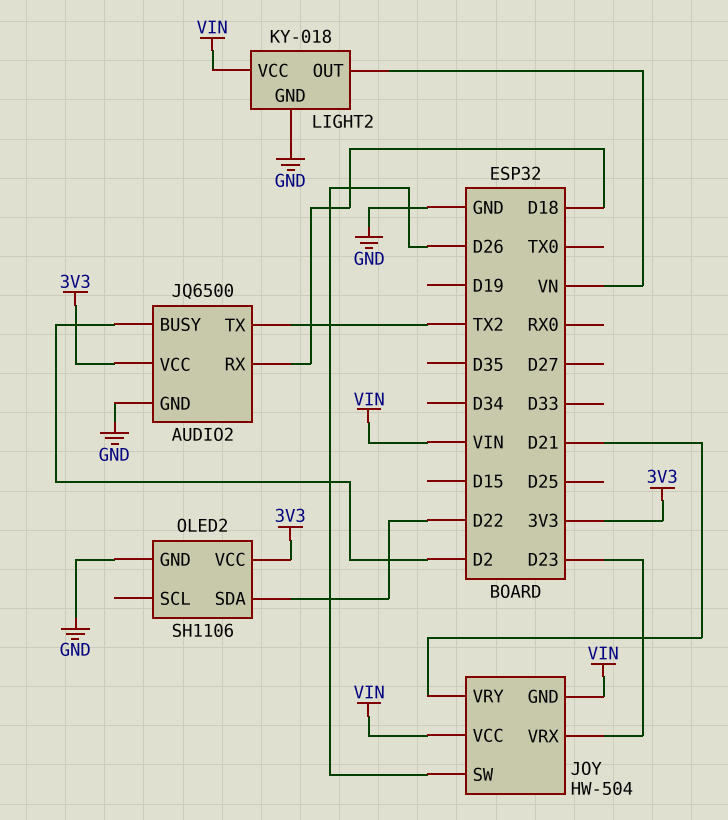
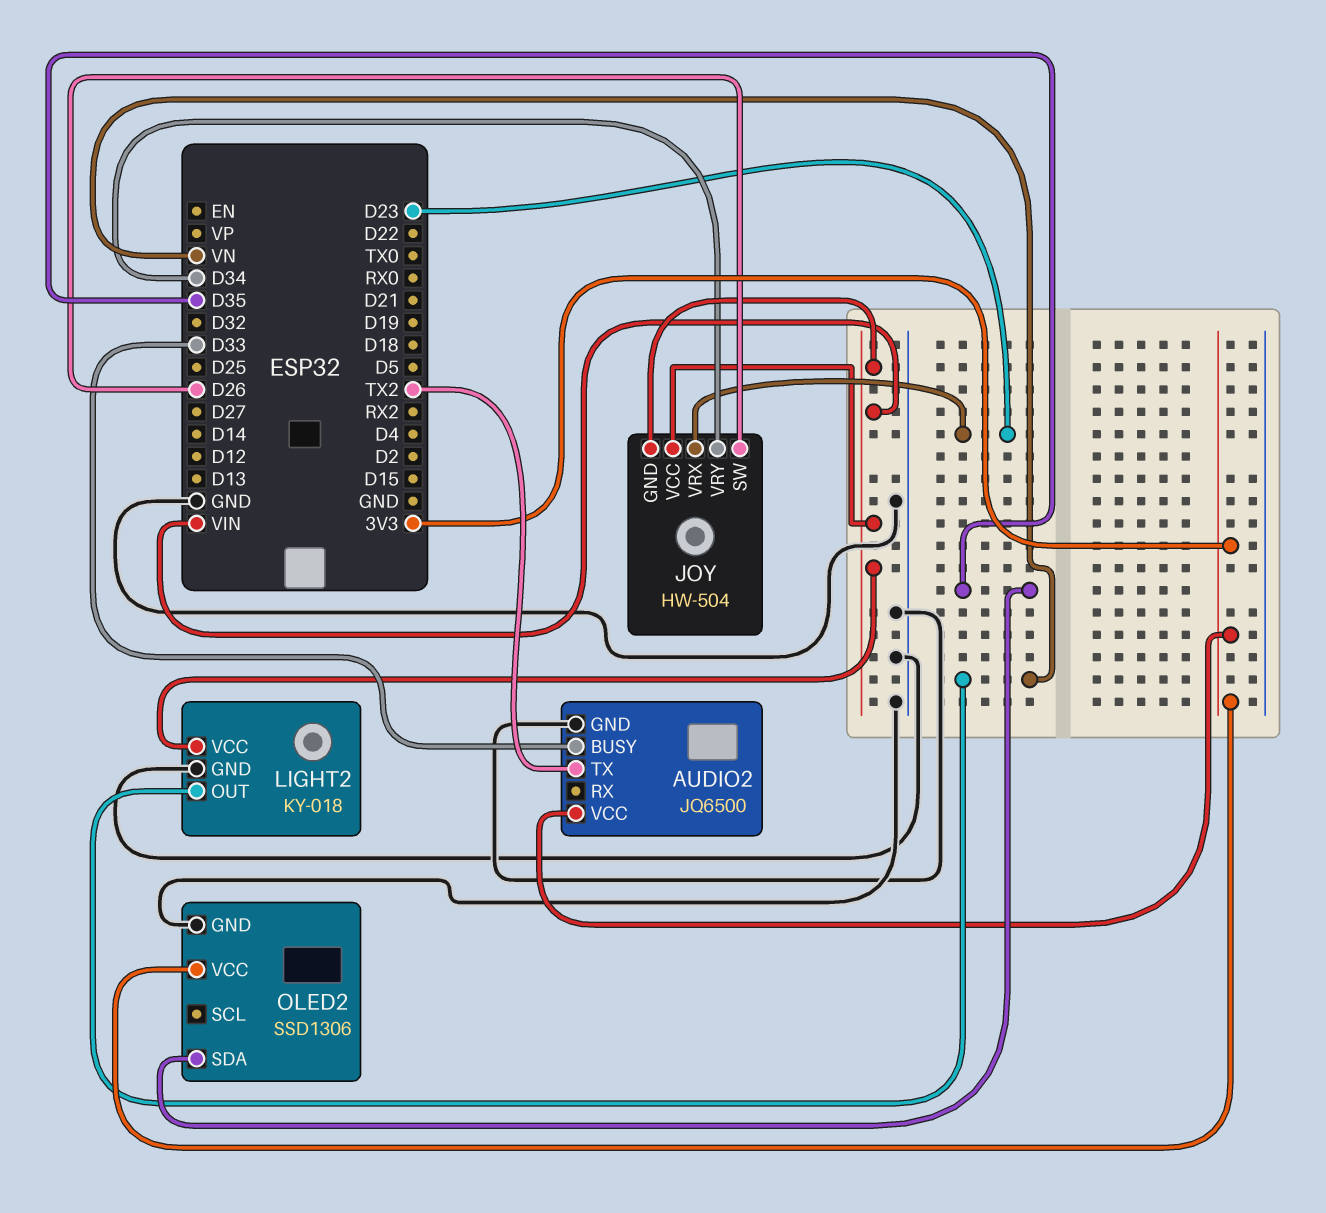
AUDIO2 pin BUSY: D2 -> D33
AUDIO2 pin RX: D18 -> none
JOY pin VRY: D21 -> D34
OLED2: SH1106 -> SSD1306
OLED2 pin SDA: D22 -> D35

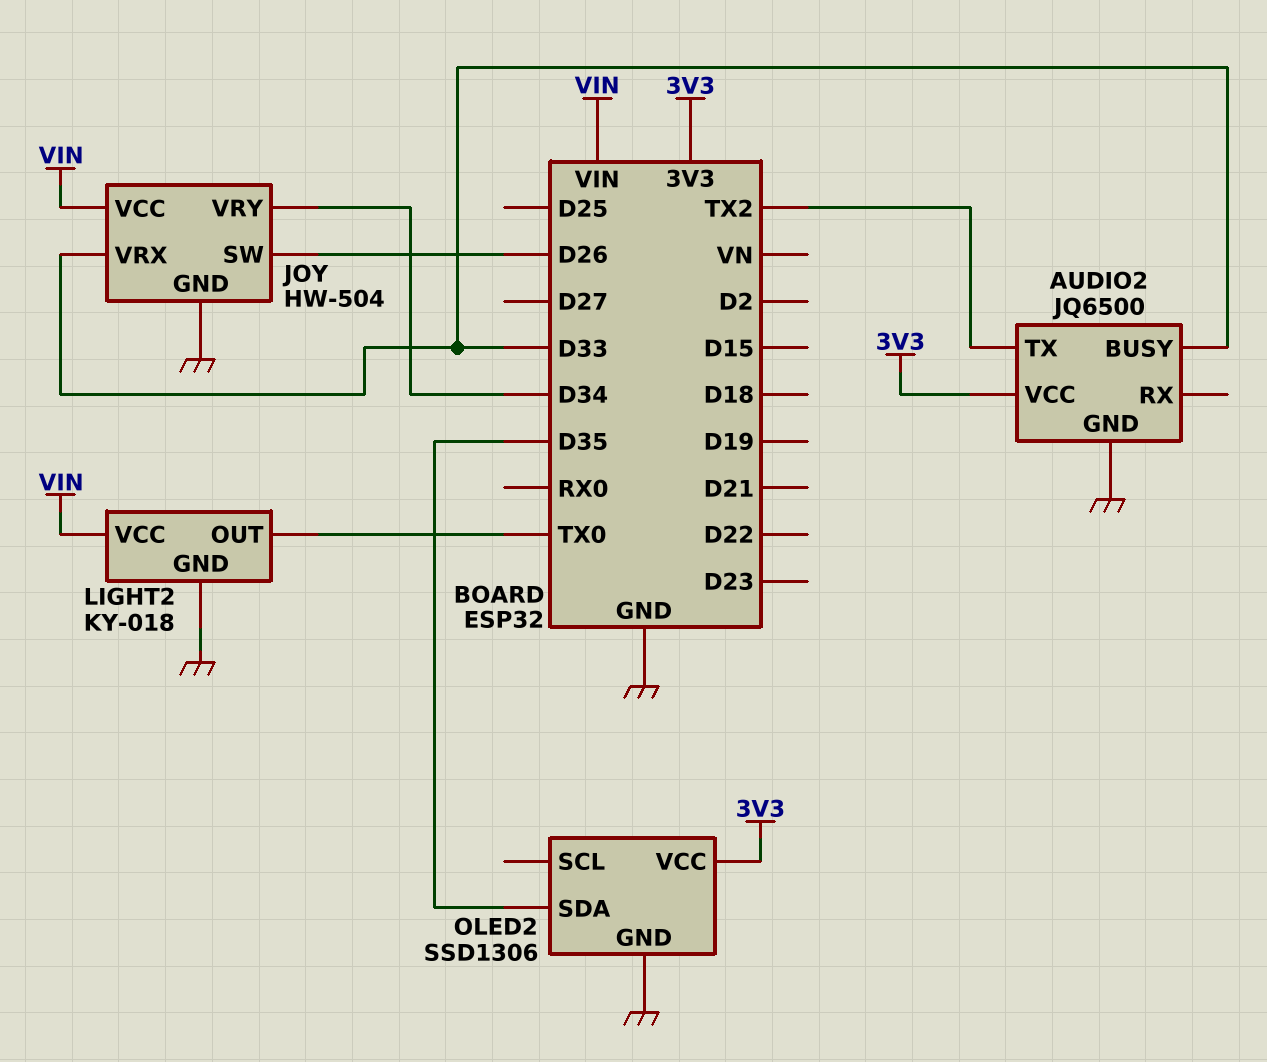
JOY pin GND: VIN -> GND
JOY pin VRX: D23 -> D33
LIGHT2 pin OUT: VN -> TX0

